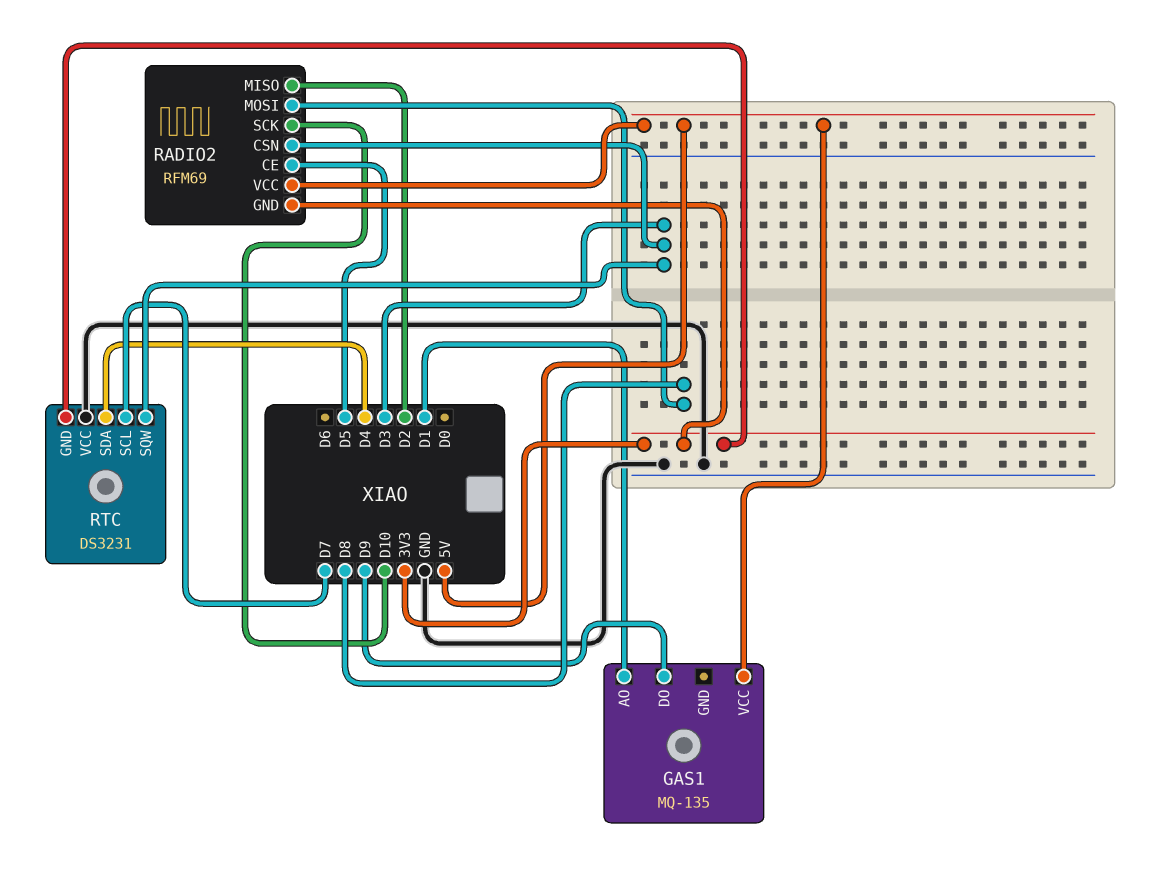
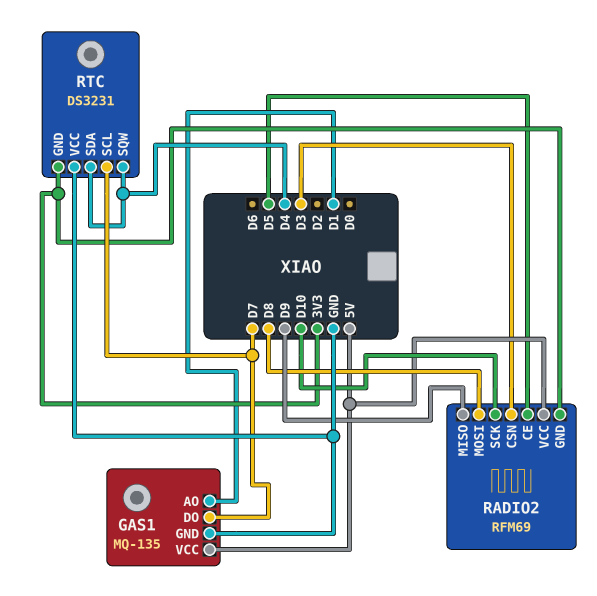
GAS1 pin DO: D9 -> D7
GAS1 pin GND: none -> GND
RADIO2 pin MISO: D2 -> D9
RTC pin SQW: D3 -> D4

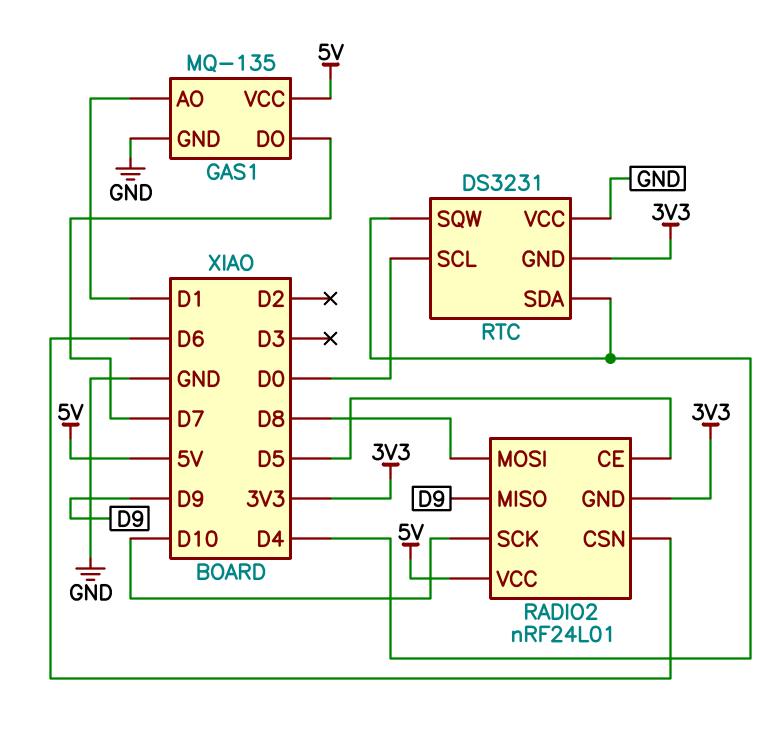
RADIO2: RFM69 -> nRF24L01
RADIO2 pin CSN: D3 -> D6
RTC pin SCL: D7 -> D0

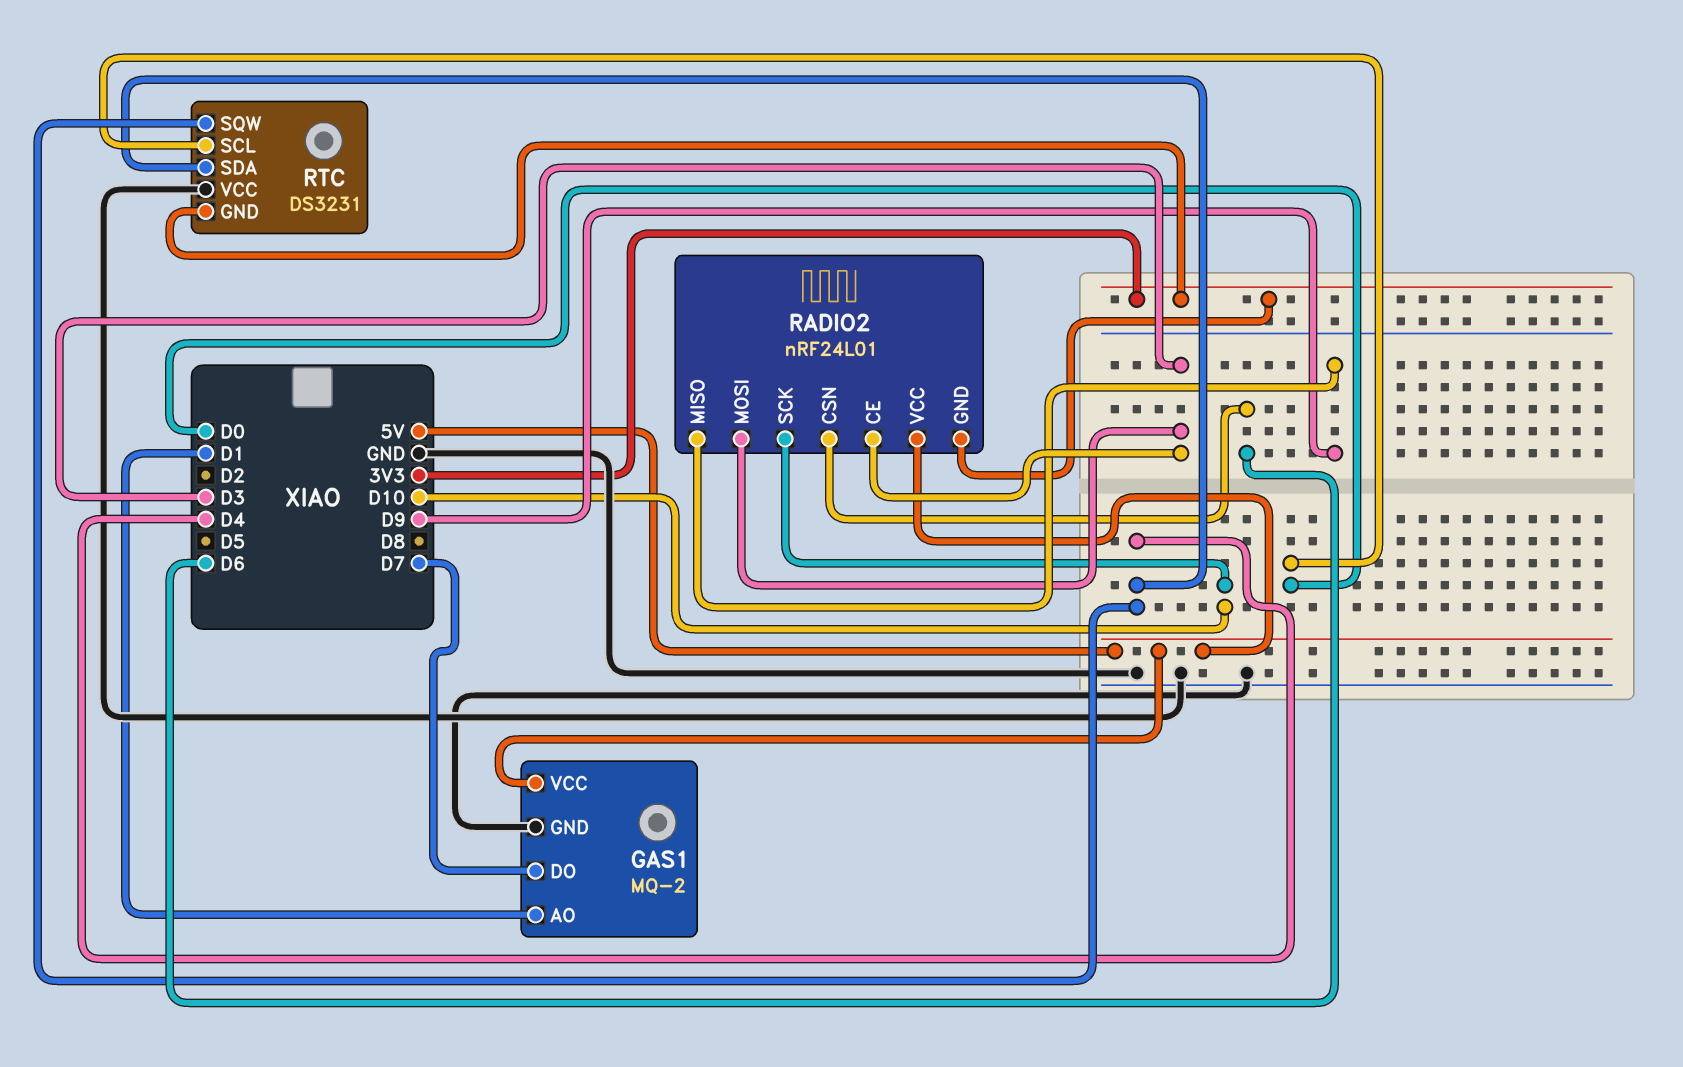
GAS1: MQ-135 -> MQ-2
RADIO2 pin CE: D5 -> D3
RADIO2 pin MOSI: D8 -> D3

